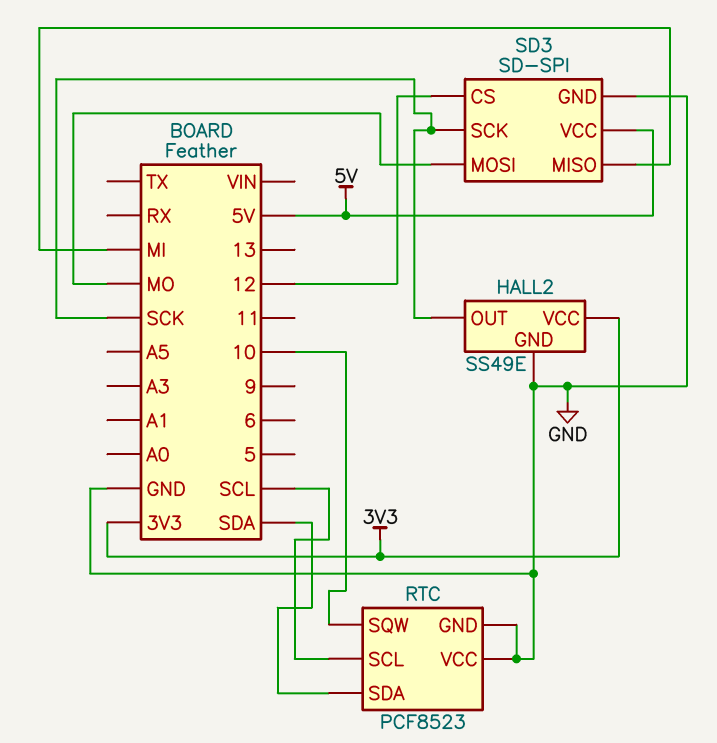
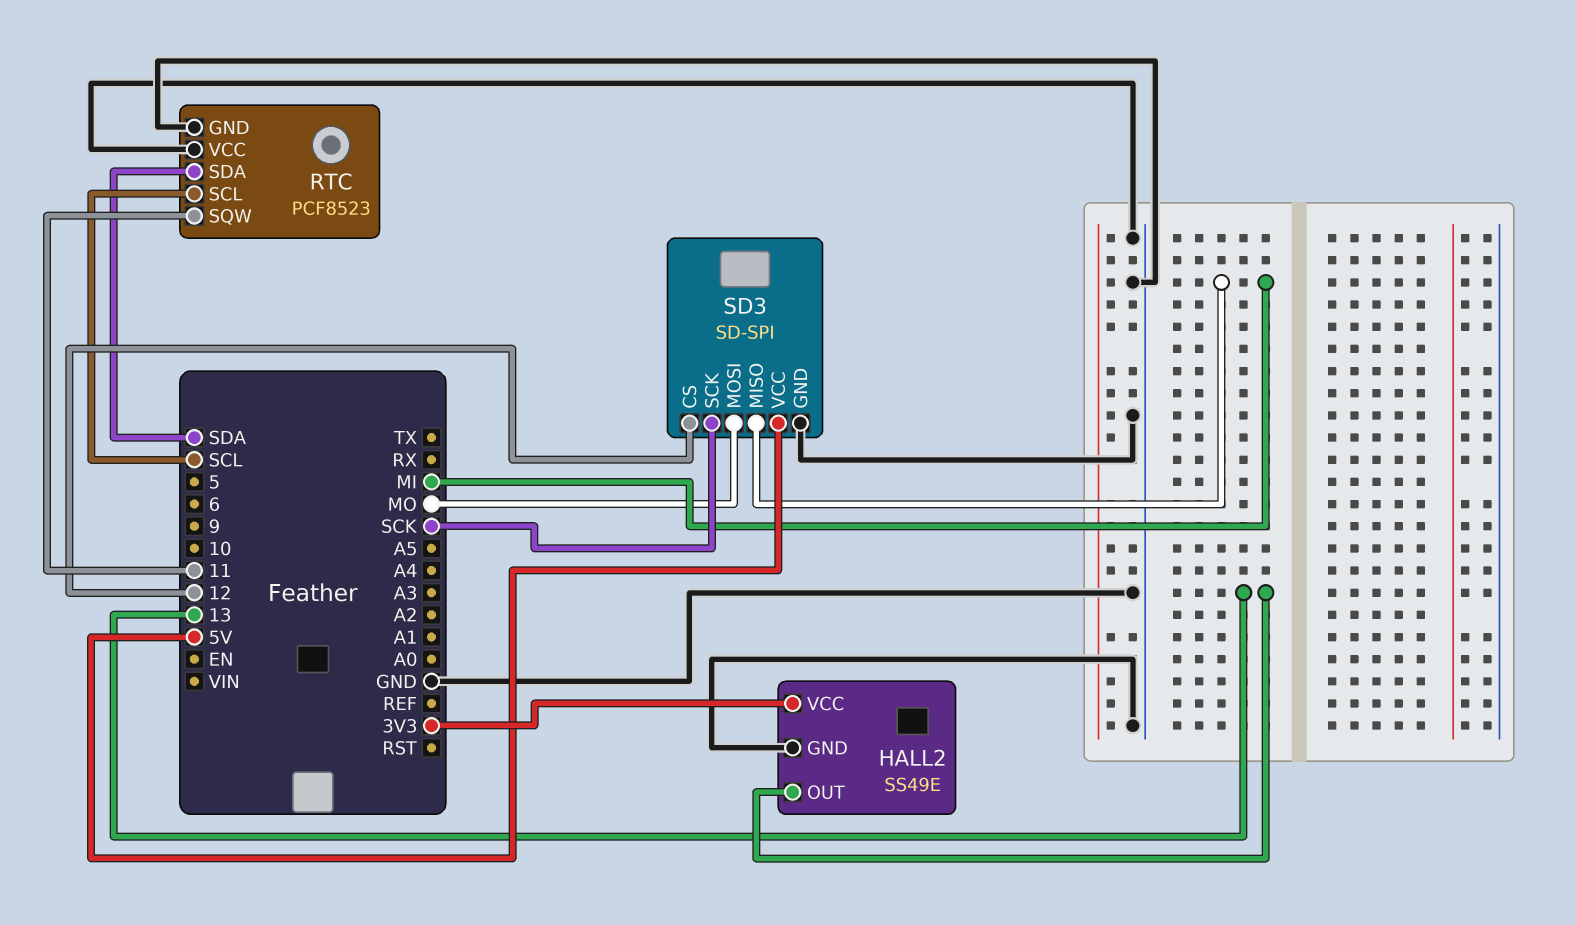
HALL2 pin OUT: SCK -> 13
RTC pin SQW: 10 -> 11

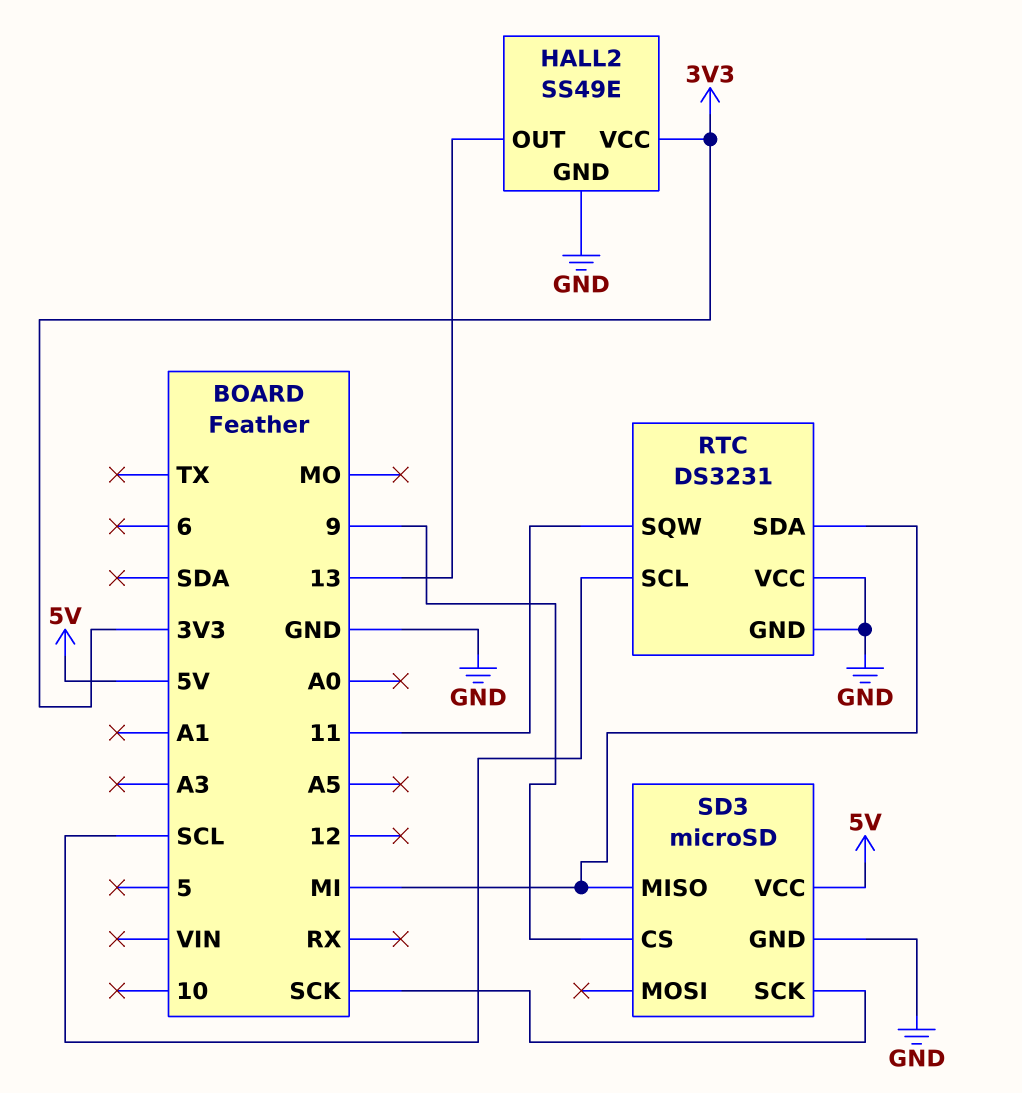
RTC: PCF8523 -> DS3231
RTC pin SDA: SDA -> MI
SD3: SD-SPI -> microSD
SD3 pin CS: 12 -> 9
SD3 pin MOSI: MO -> none

